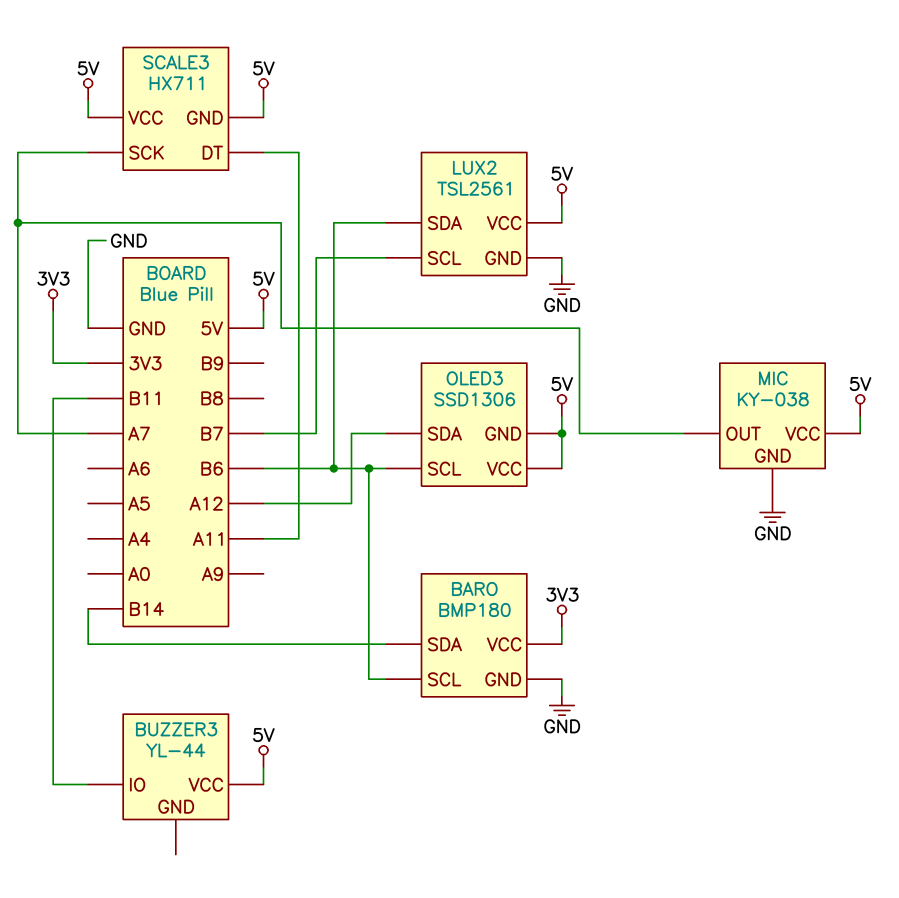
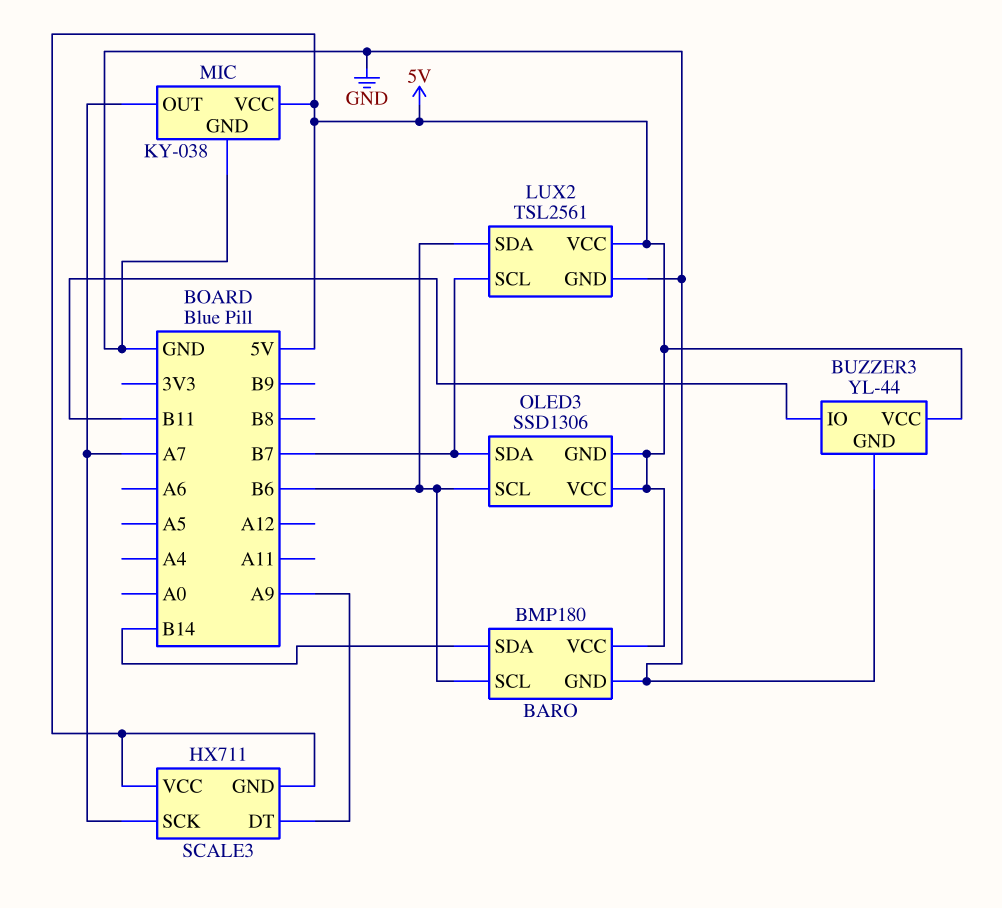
BARO pin VCC: 3V3 -> 5V
BUZZER3 pin GND: none -> GND
OLED3 pin SDA: A12 -> B7
SCALE3 pin DT: A11 -> A9

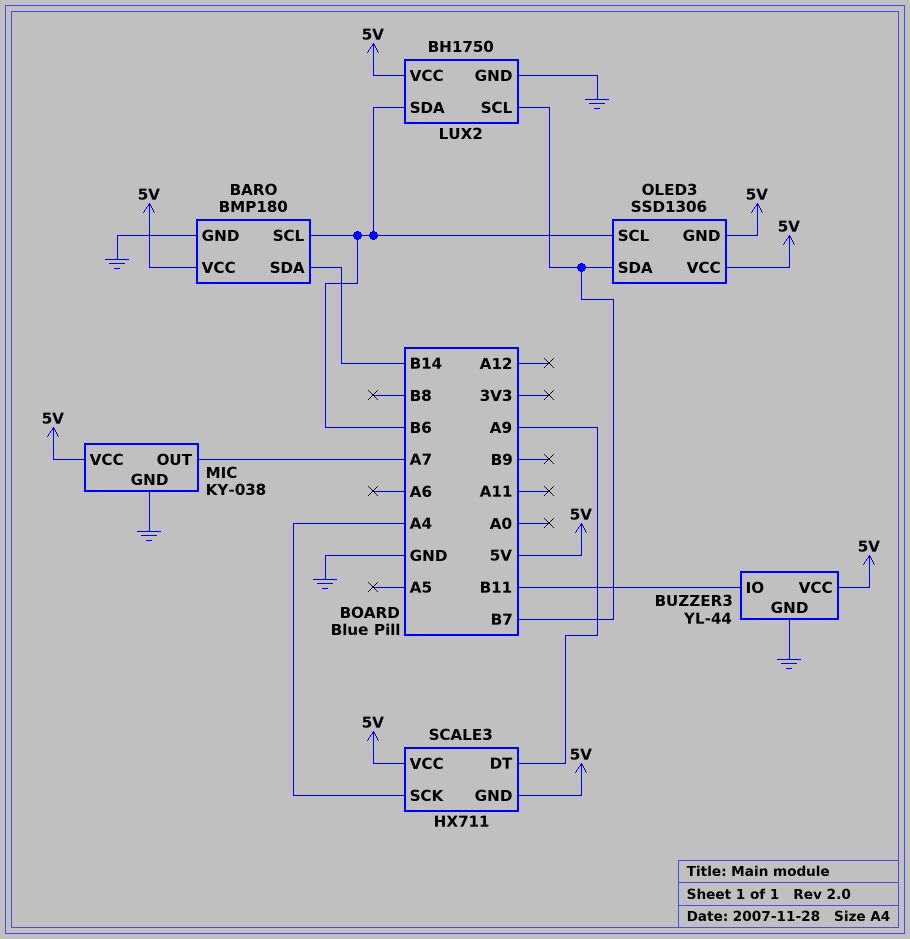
LUX2: TSL2561 -> BH1750
SCALE3 pin SCK: A7 -> A4

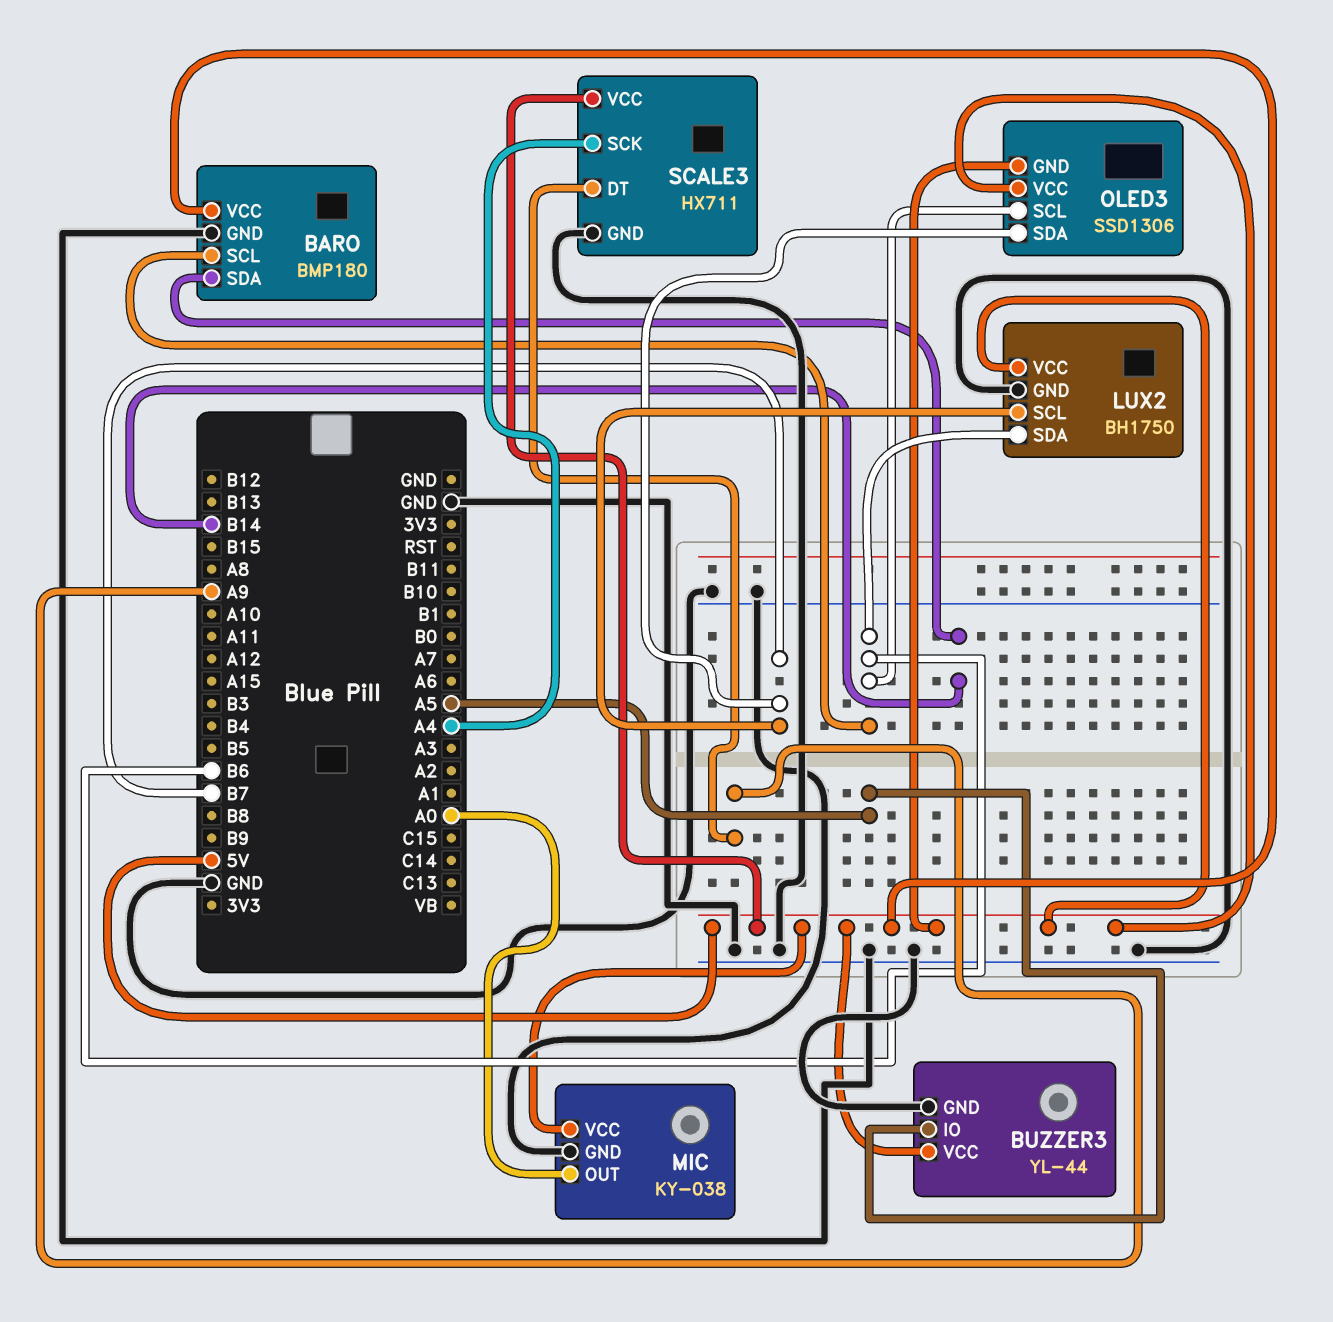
BUZZER3 pin IO: B11 -> A5
MIC pin OUT: A7 -> A0
SCALE3 pin GND: 5V -> GND

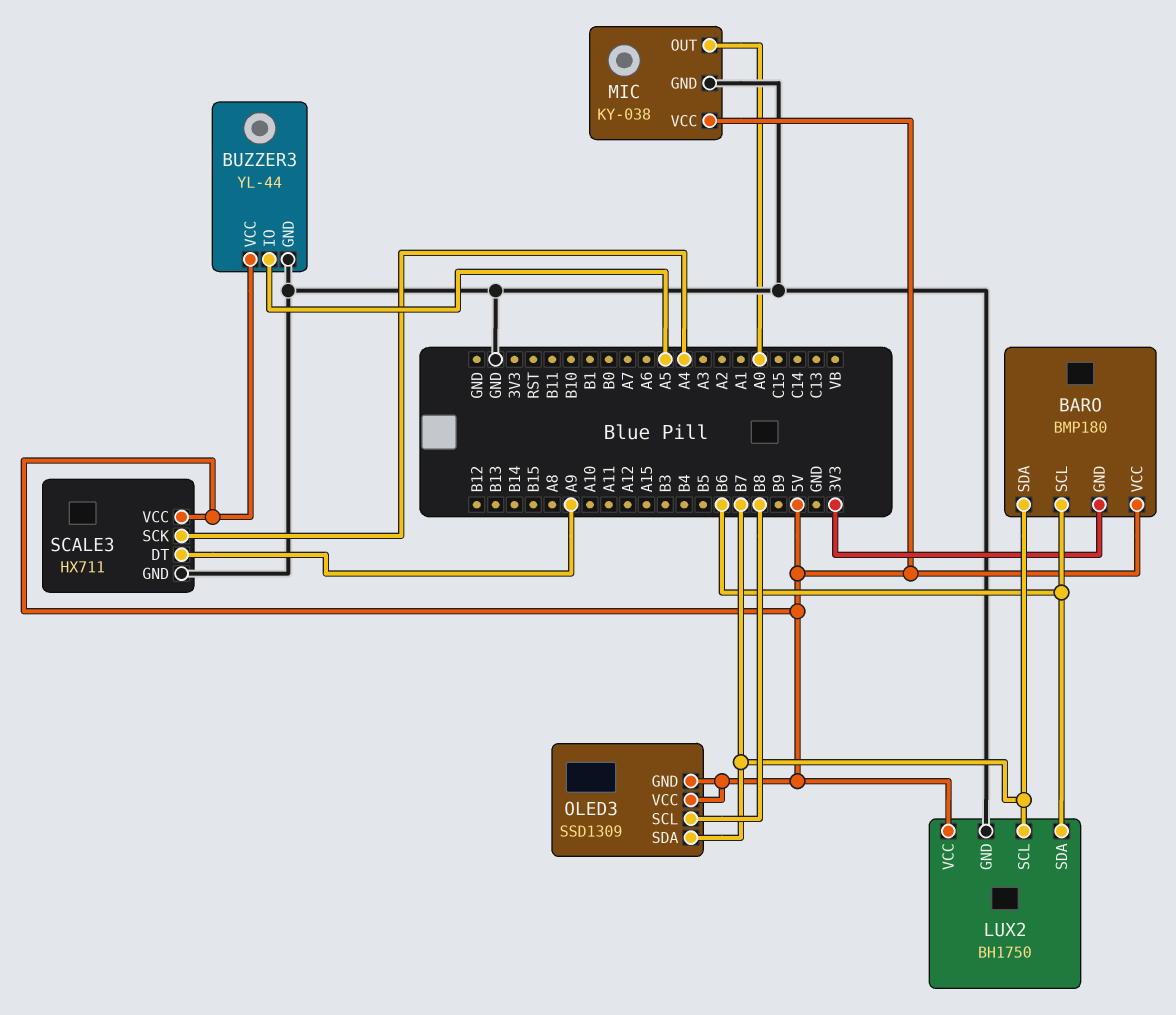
BARO pin GND: GND -> 3V3
BARO pin SDA: B14 -> B7
OLED3: SSD1306 -> SSD1309
OLED3 pin SCL: B6 -> B8

